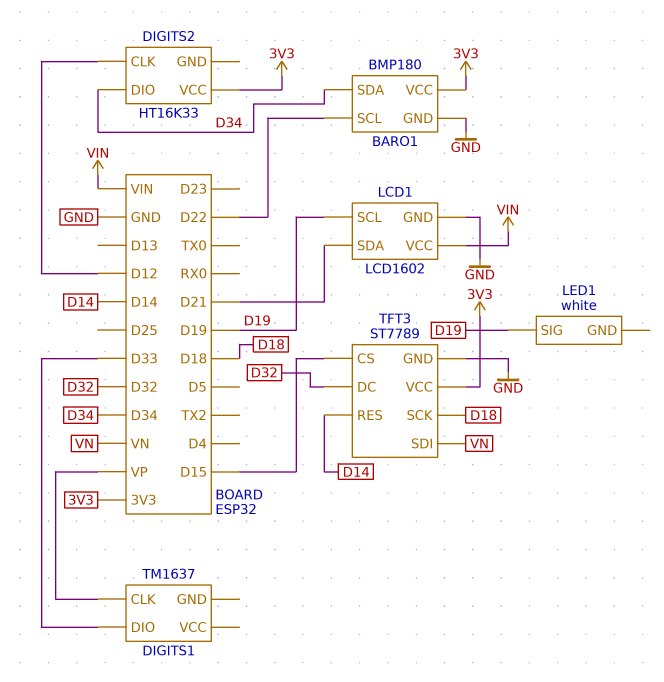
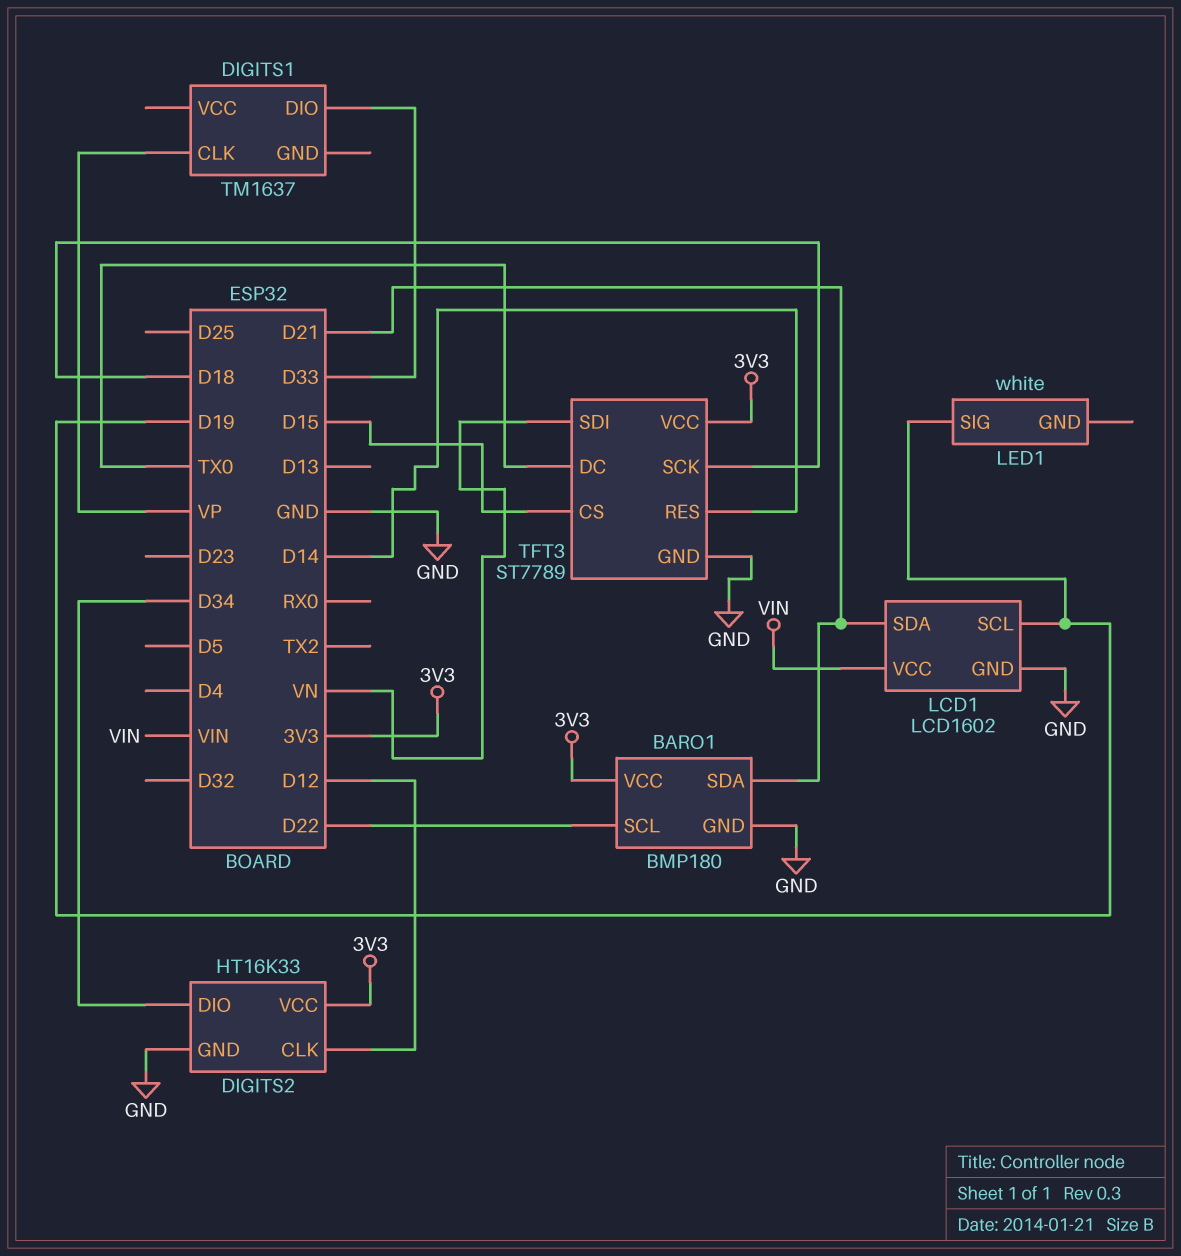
BARO1 pin SDA: D34 -> D21
DIGITS2 pin GND: none -> GND
TFT3 pin DC: D32 -> TX0

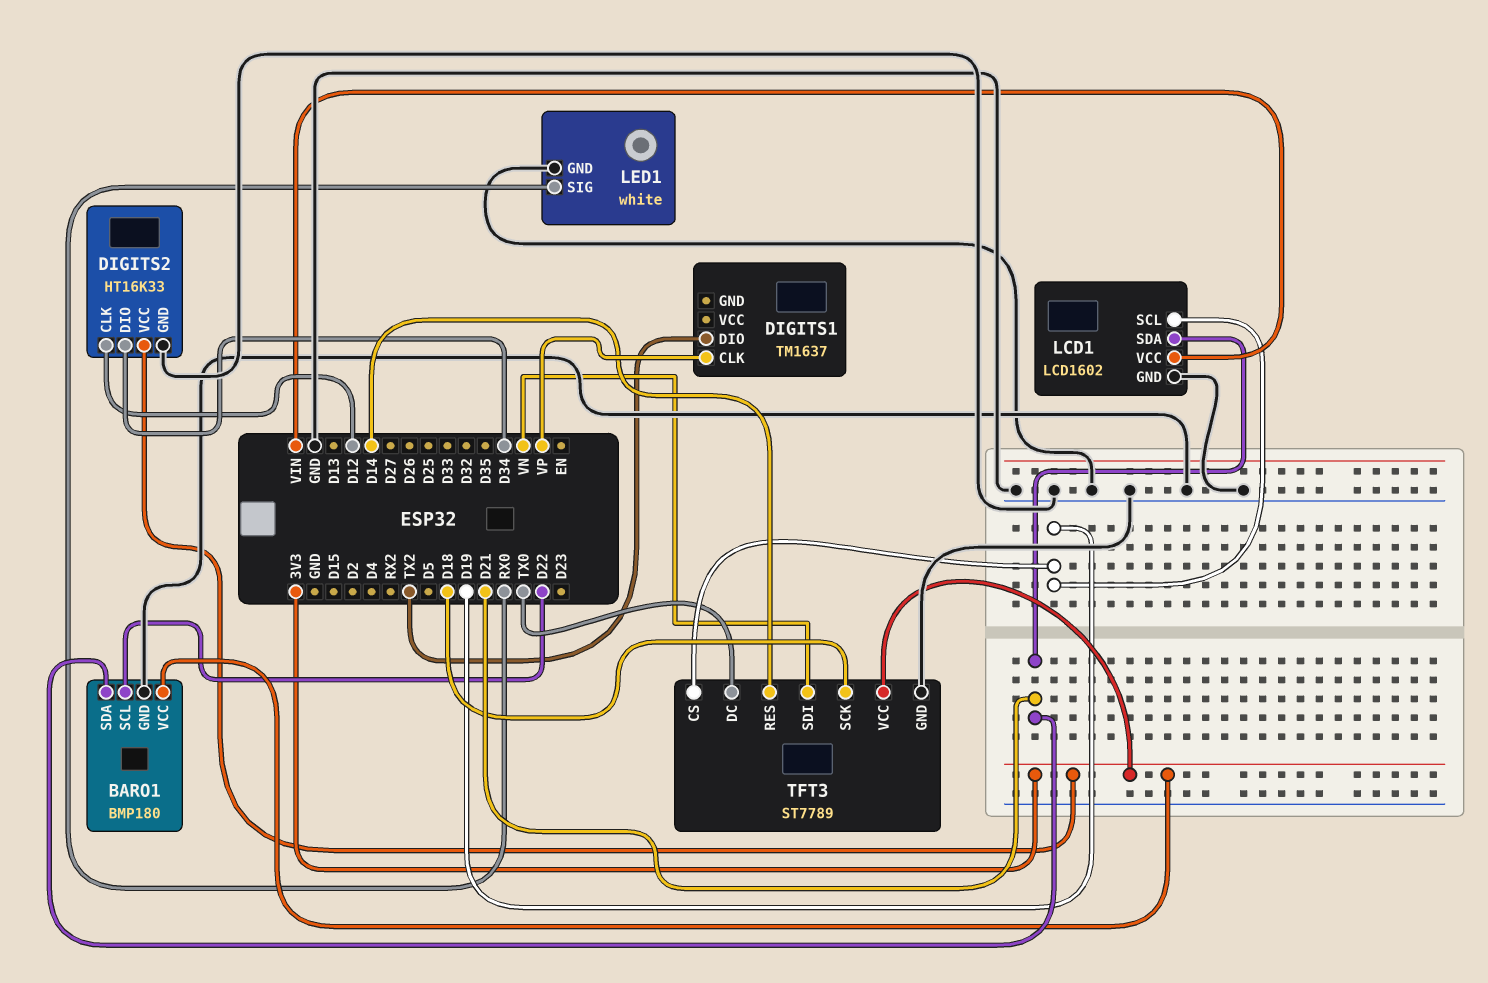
DIGITS1 pin DIO: D33 -> TX2
LED1 pin GND: none -> GND
LED1 pin SIG: D19 -> RX0
TFT3 pin CS: D15 -> D19

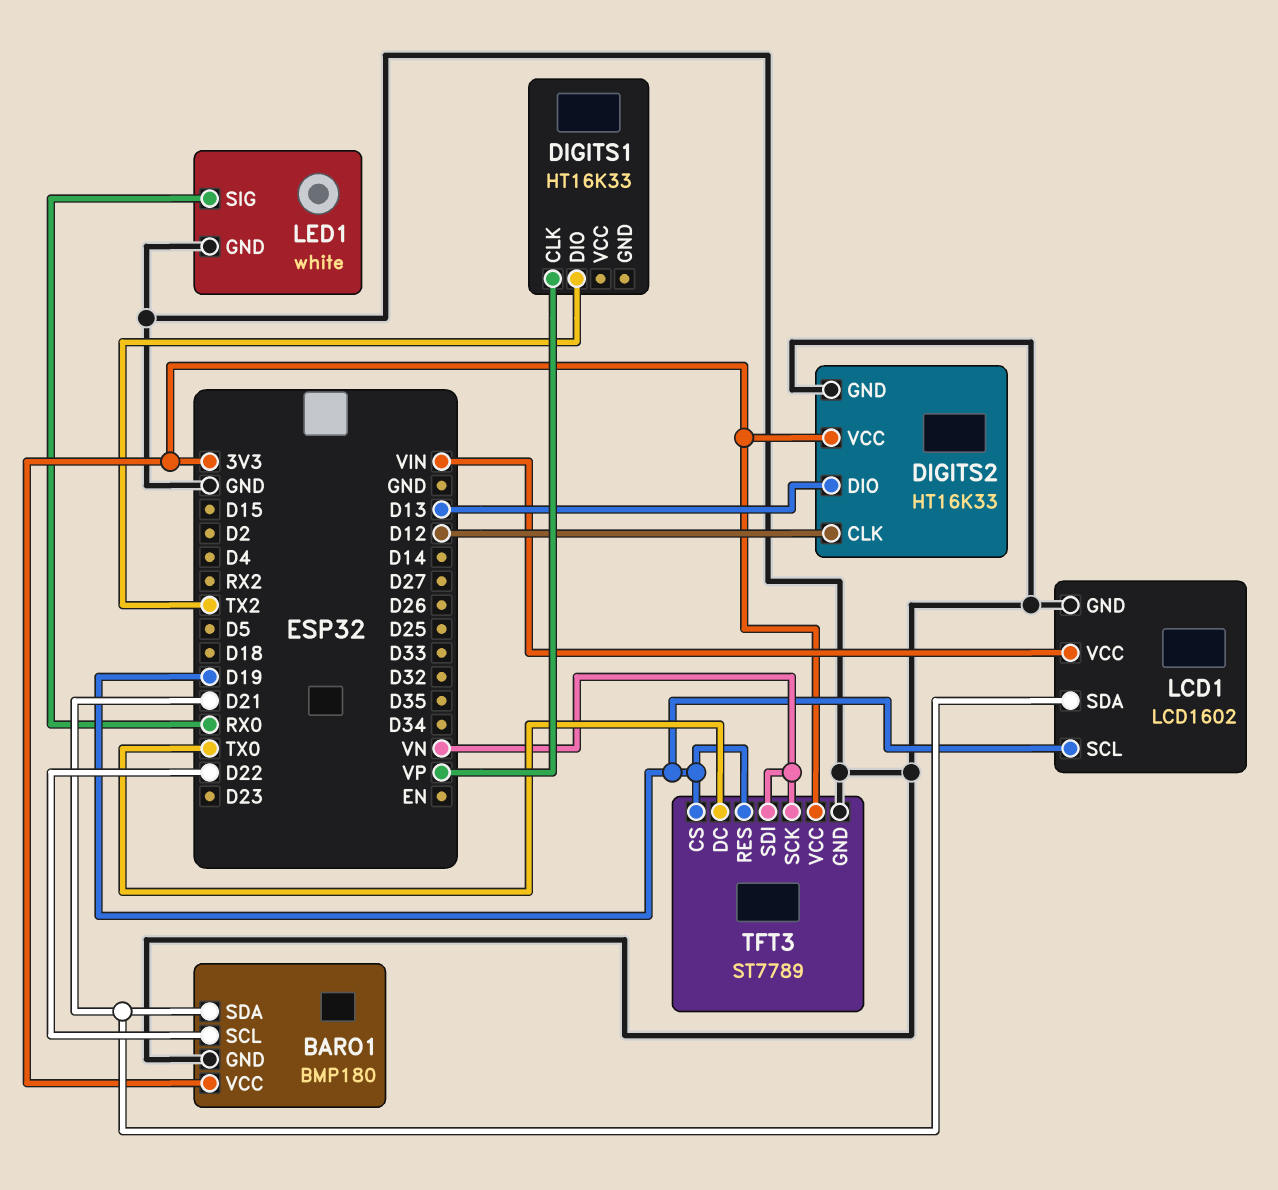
DIGITS1: TM1637 -> HT16K33
DIGITS2 pin DIO: D34 -> D13
TFT3 pin RES: D14 -> D19
TFT3 pin SCK: D18 -> VN

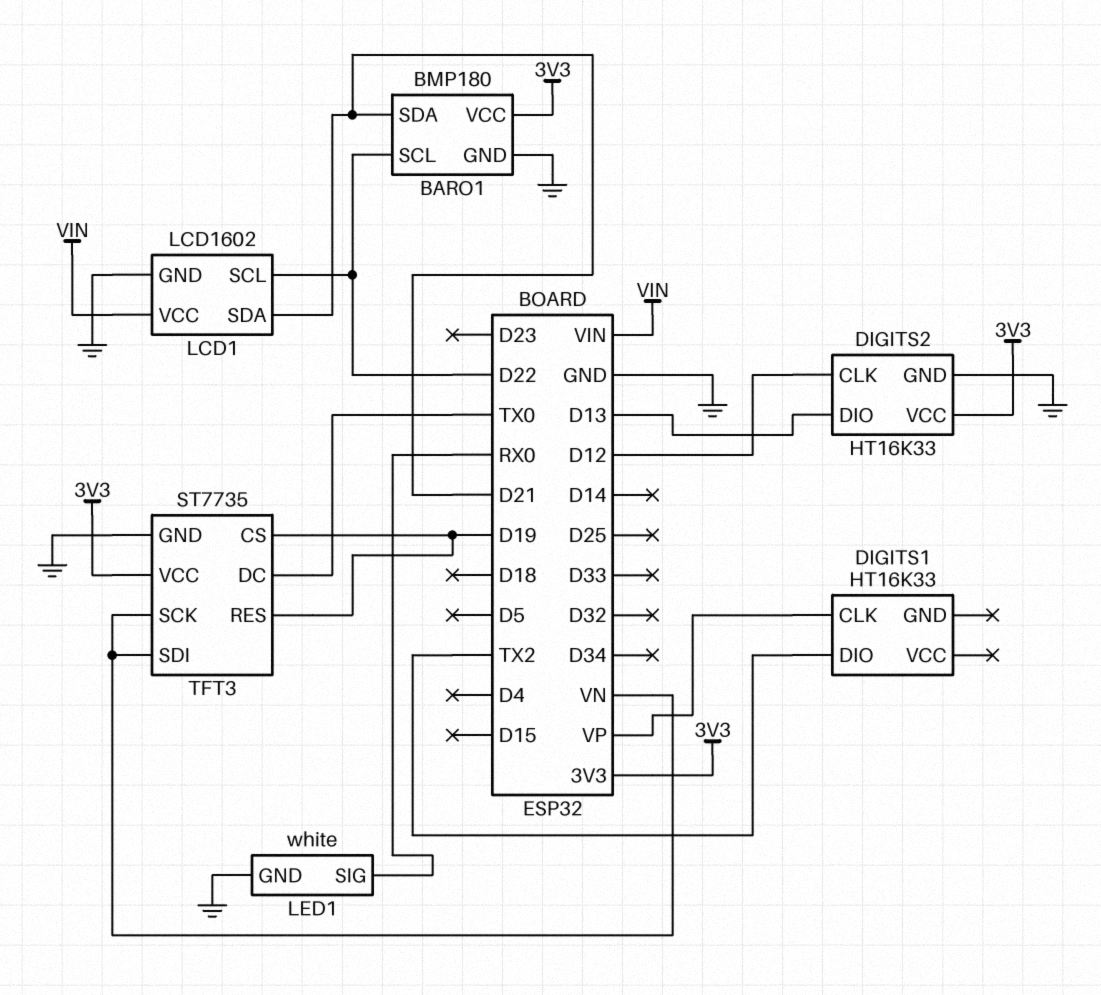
LCD1 pin SCL: D19 -> D22
TFT3: ST7789 -> ST7735

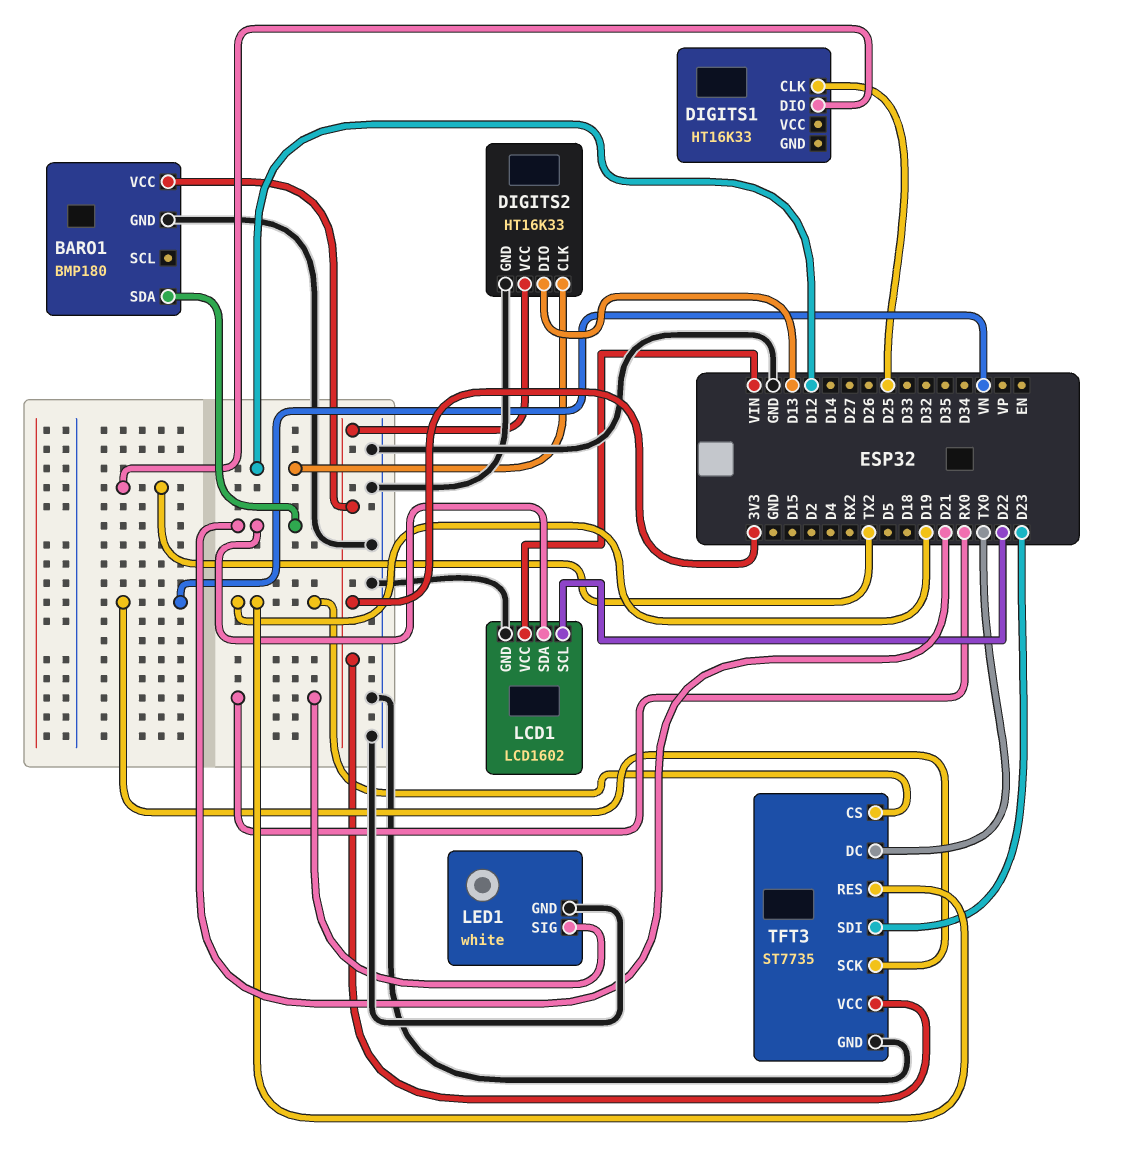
BARO1 pin SCL: D22 -> none
DIGITS1 pin CLK: VP -> D25
TFT3 pin SDI: VN -> D23

